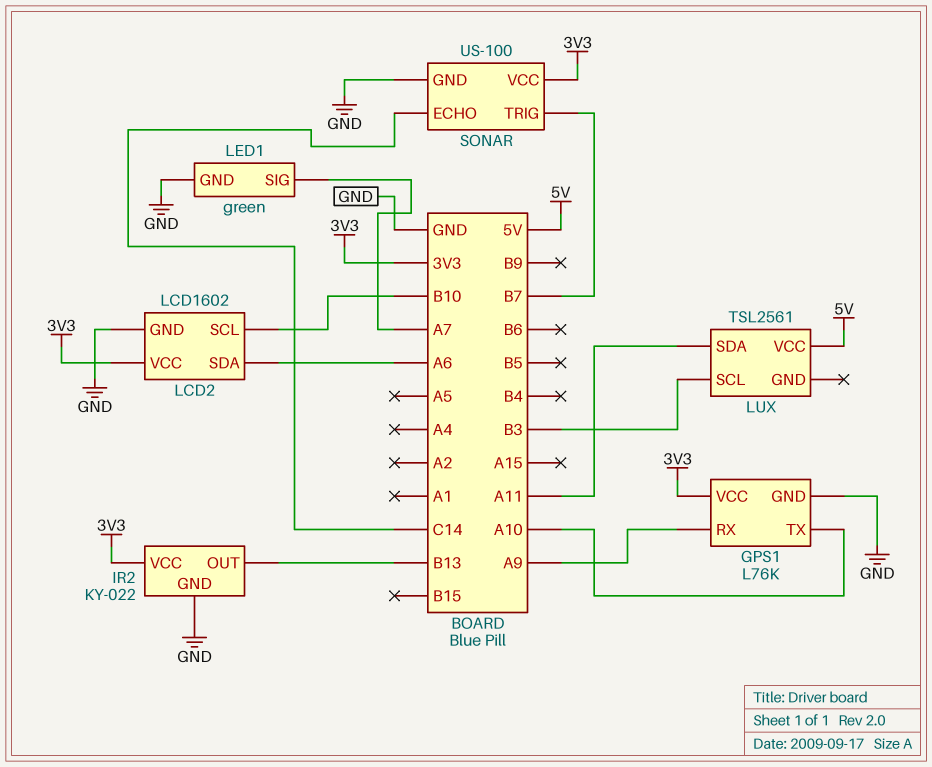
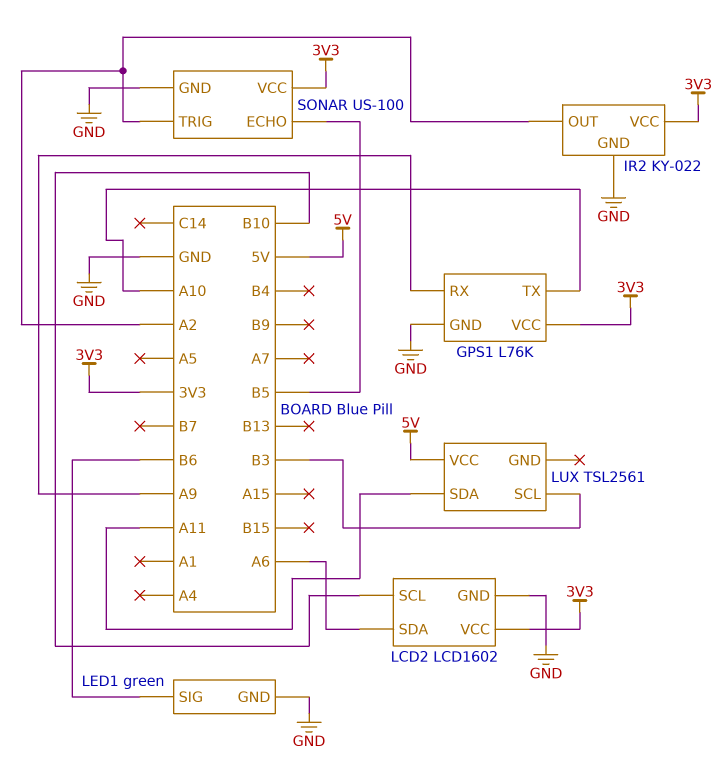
IR2 pin OUT: B13 -> A2
LED1 pin SIG: A7 -> B6
SONAR pin ECHO: C14 -> B5
SONAR pin TRIG: B7 -> A2

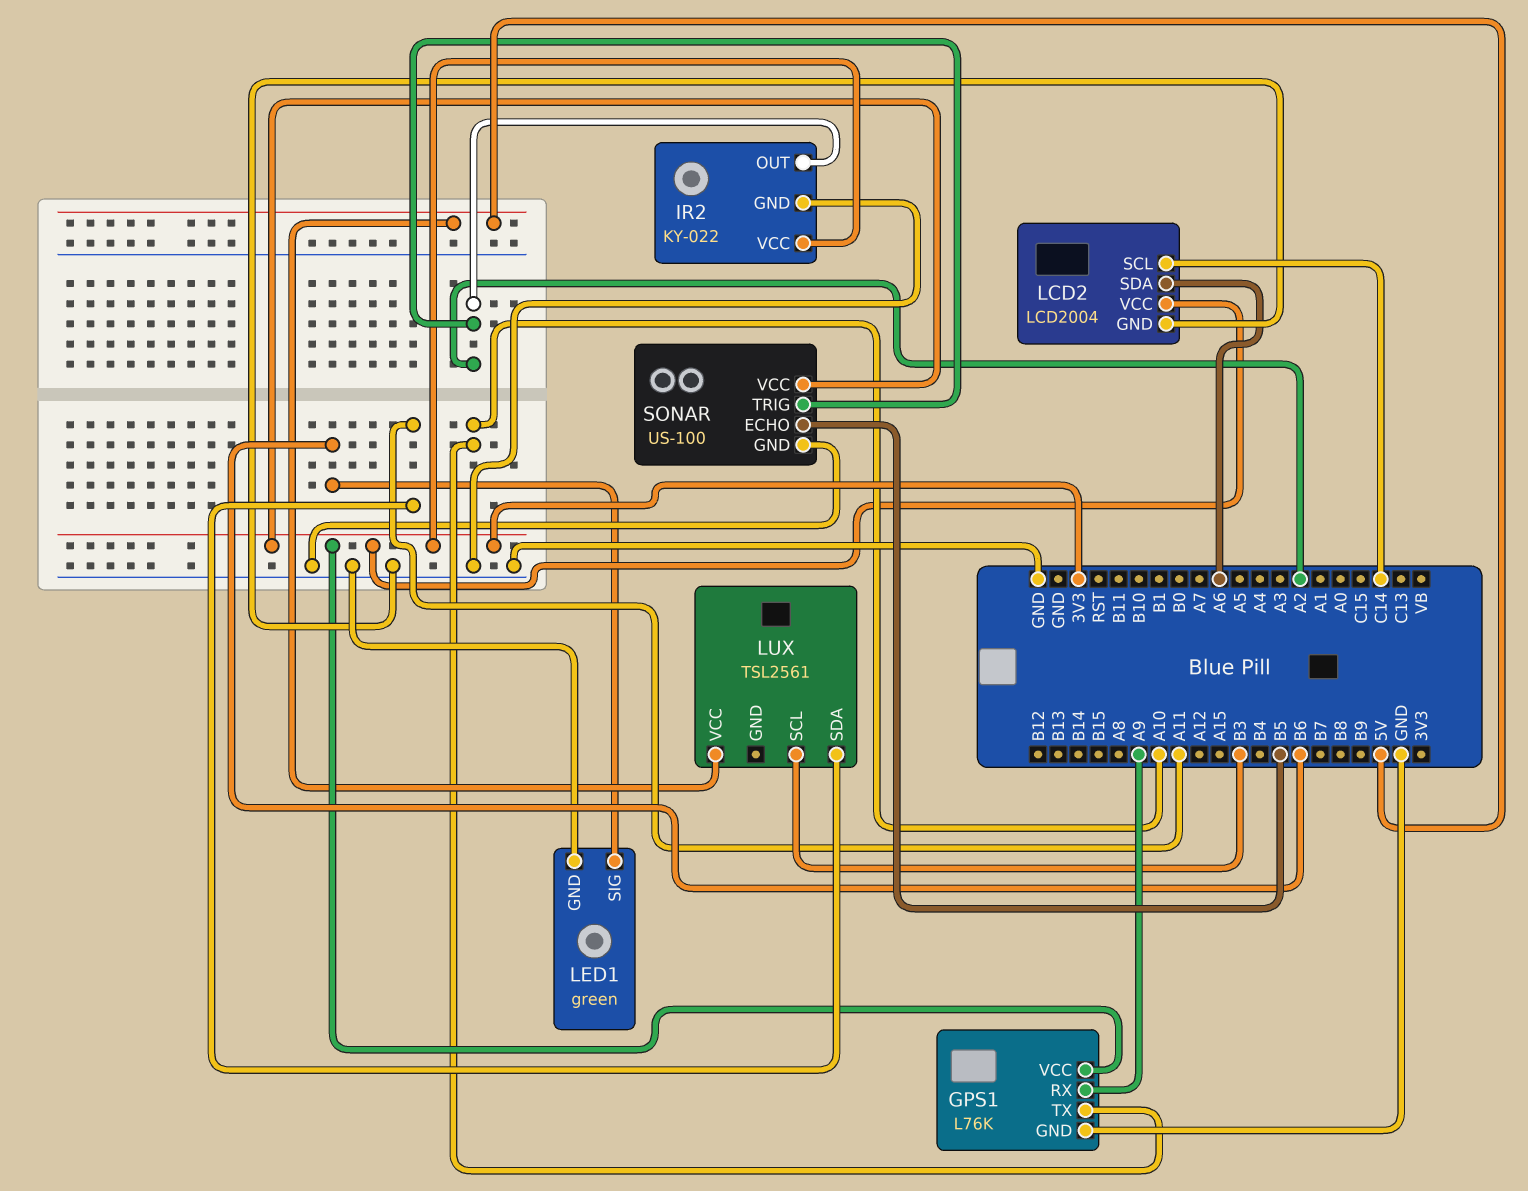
LCD2: LCD1602 -> LCD2004
LCD2 pin SCL: B10 -> C14

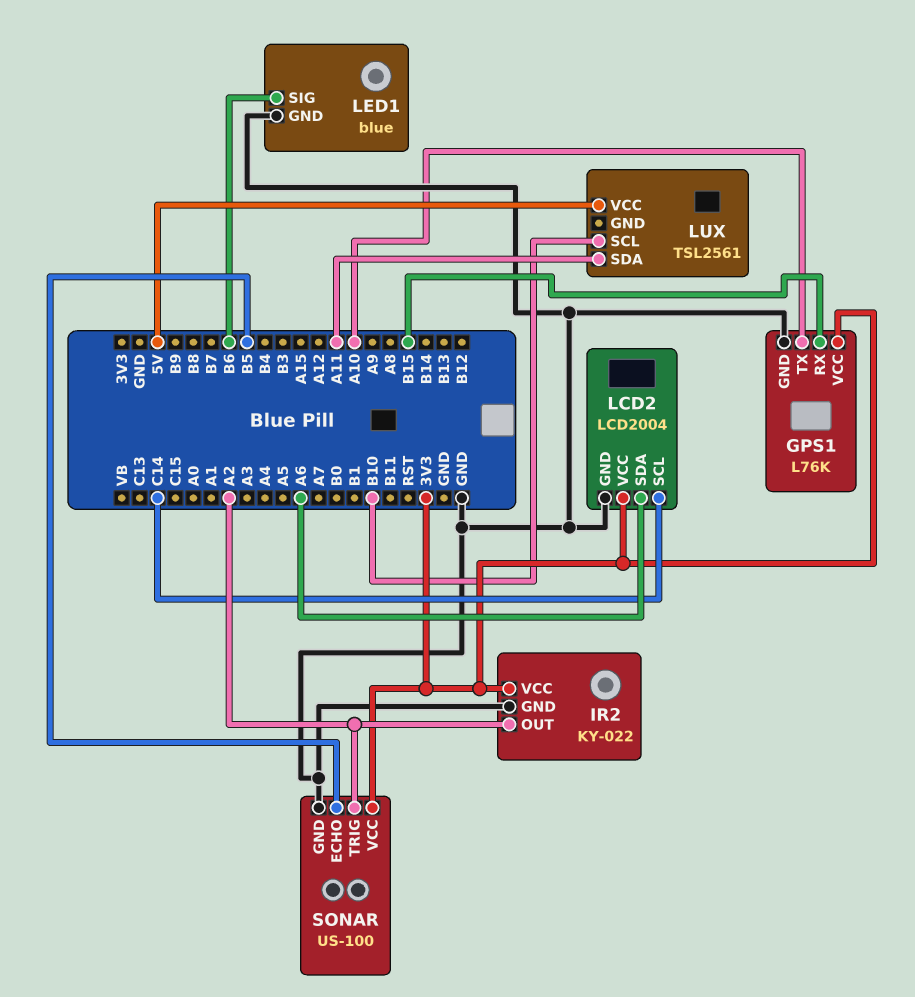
GPS1 pin RX: A9 -> B15
LED1: green -> blue
LUX pin SCL: B3 -> B10

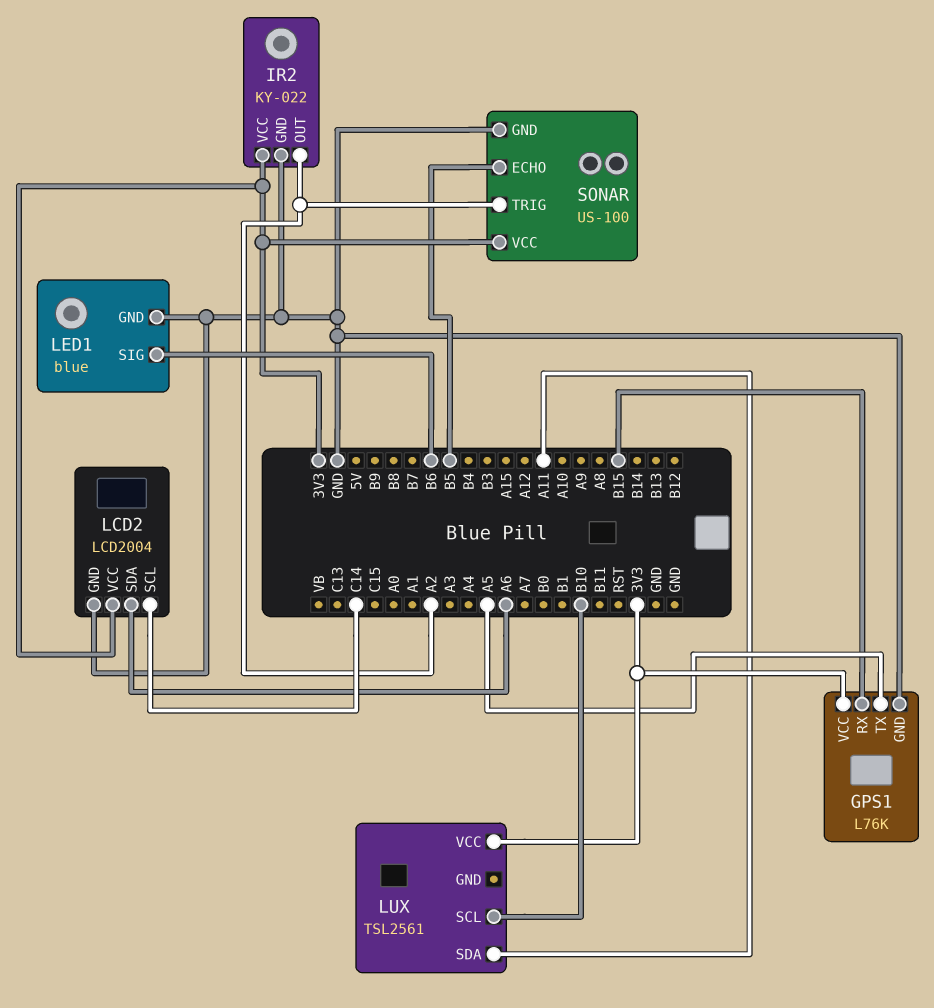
GPS1 pin TX: A10 -> A5
LUX pin VCC: 5V -> 3V3

